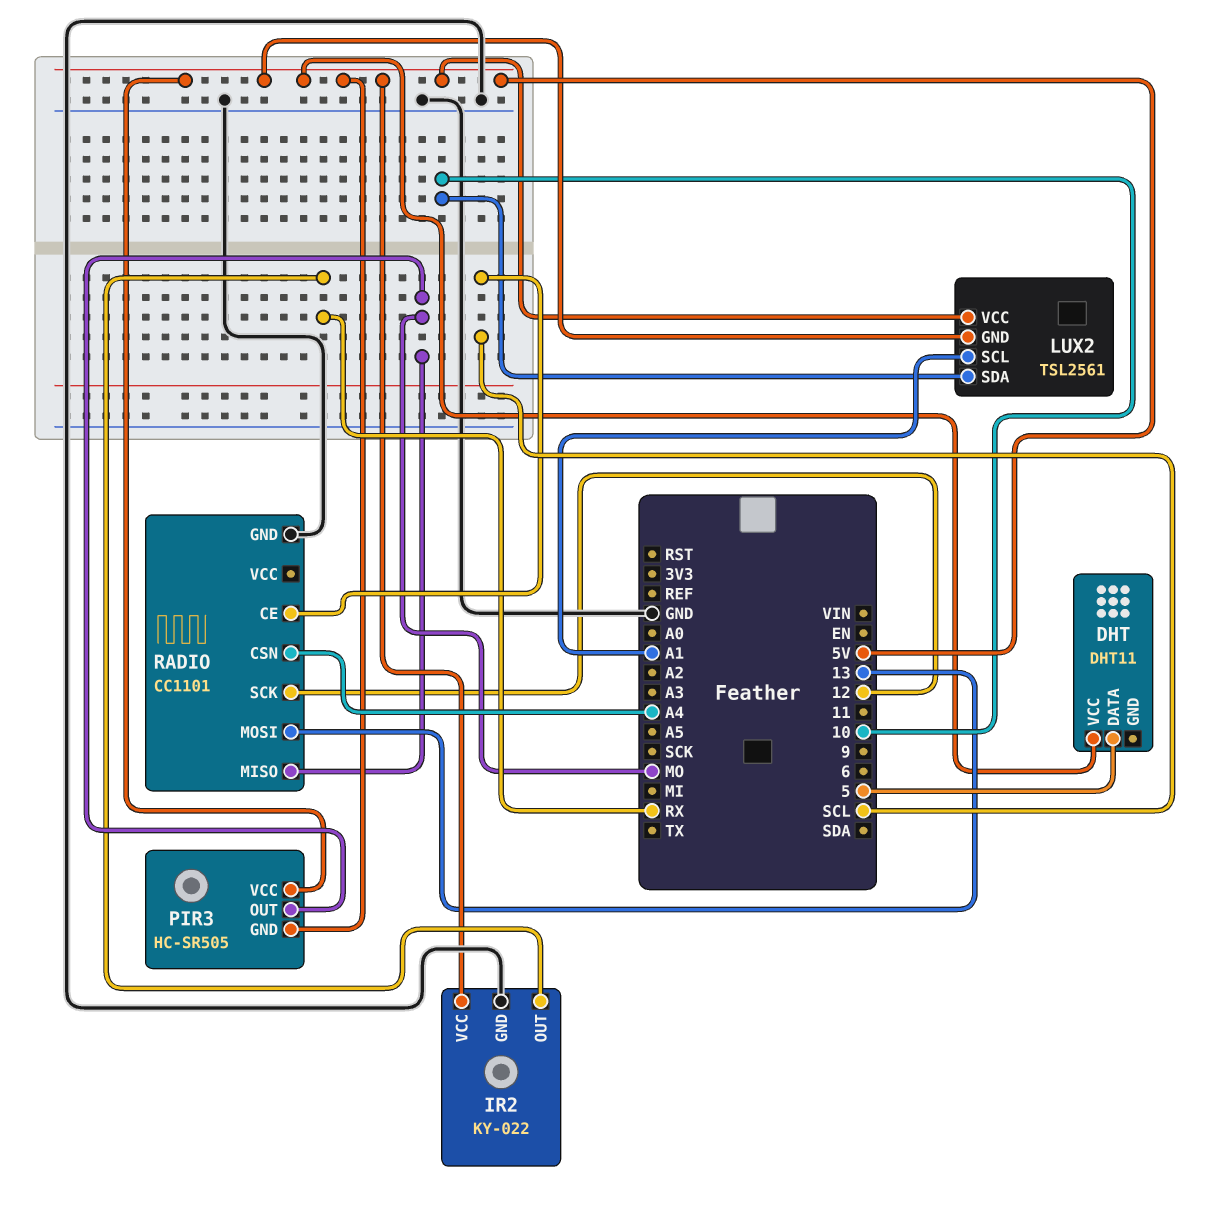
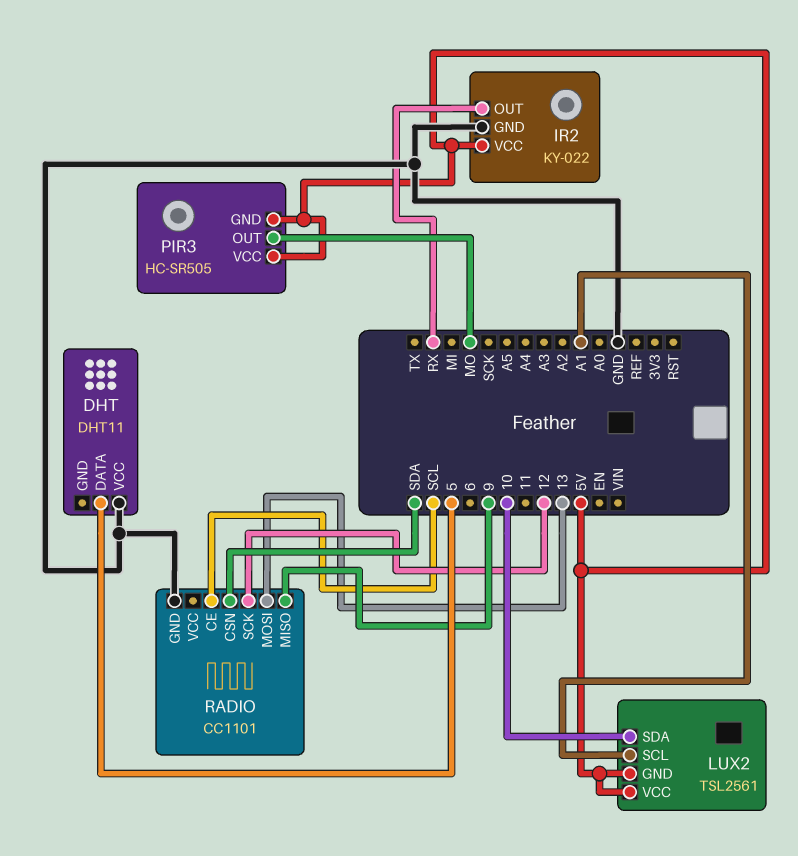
DHT pin VCC: 5V -> GND
RADIO pin CSN: A4 -> SDA
RADIO pin MISO: MO -> 9

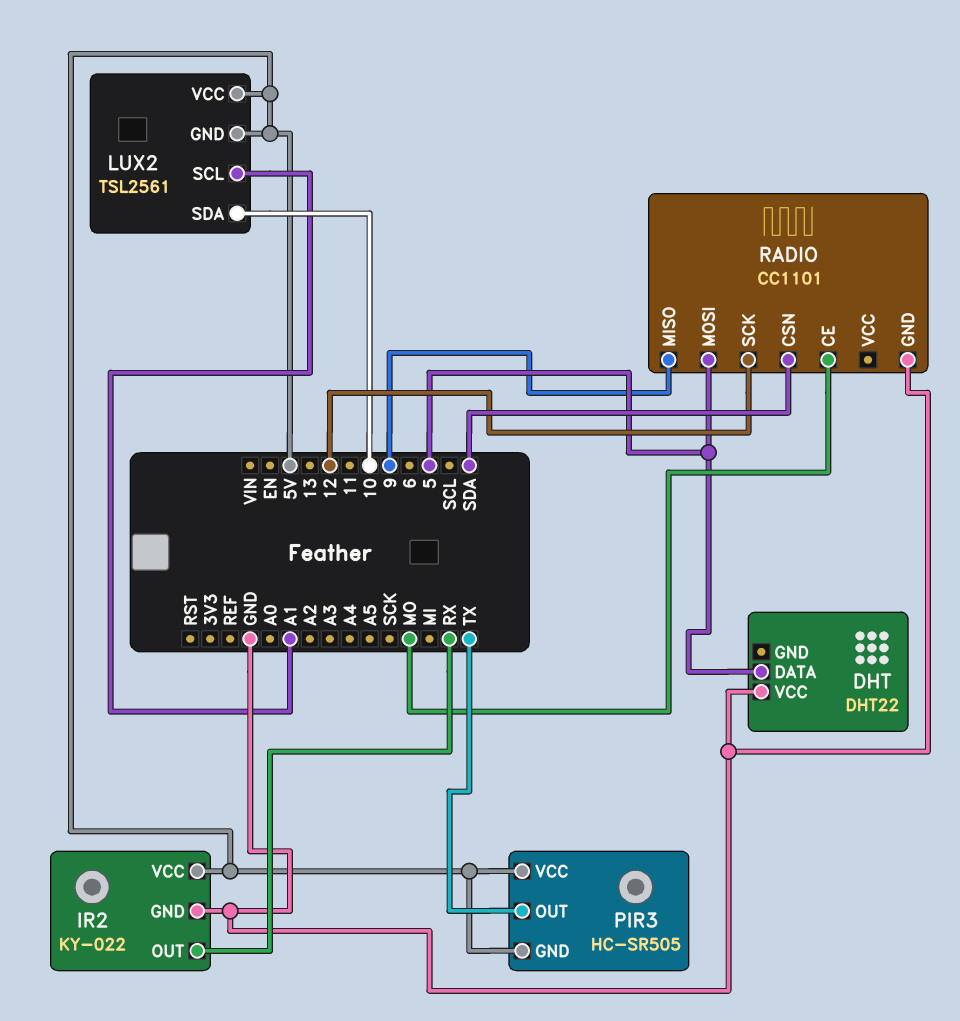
DHT: DHT11 -> DHT22
PIR3 pin OUT: MO -> TX
RADIO pin CE: SCL -> MO
RADIO pin MOSI: 13 -> 5

